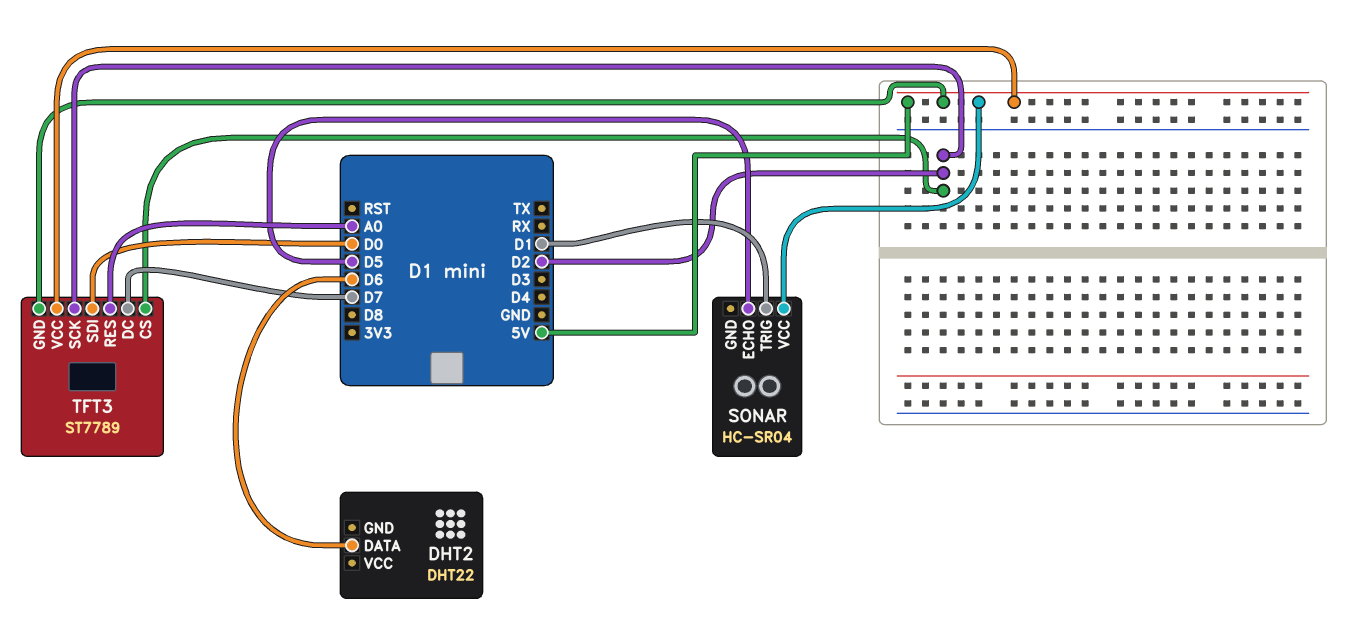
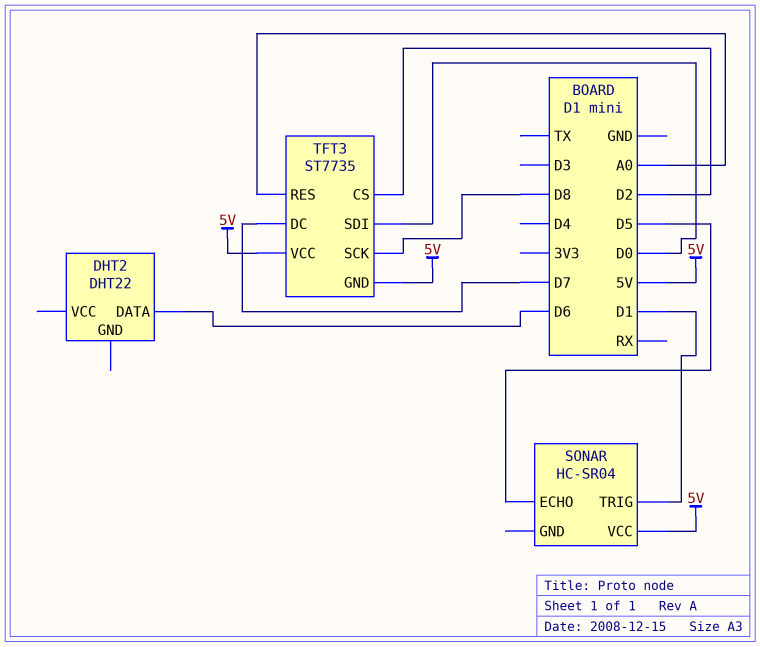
TFT3: ST7789 -> ST7735
TFT3 pin SCK: D2 -> D8

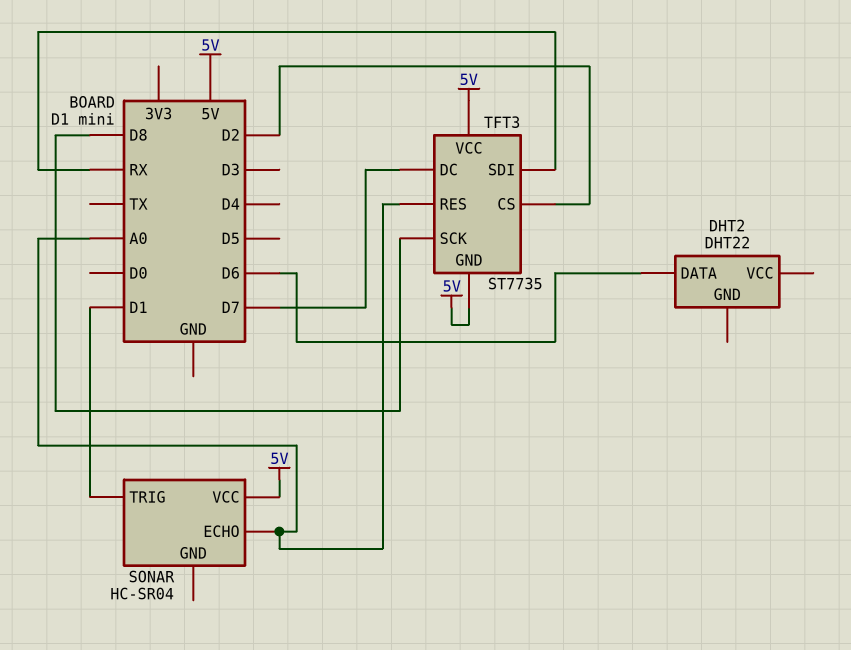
SONAR pin ECHO: D5 -> A0
TFT3 pin SDI: D0 -> RX

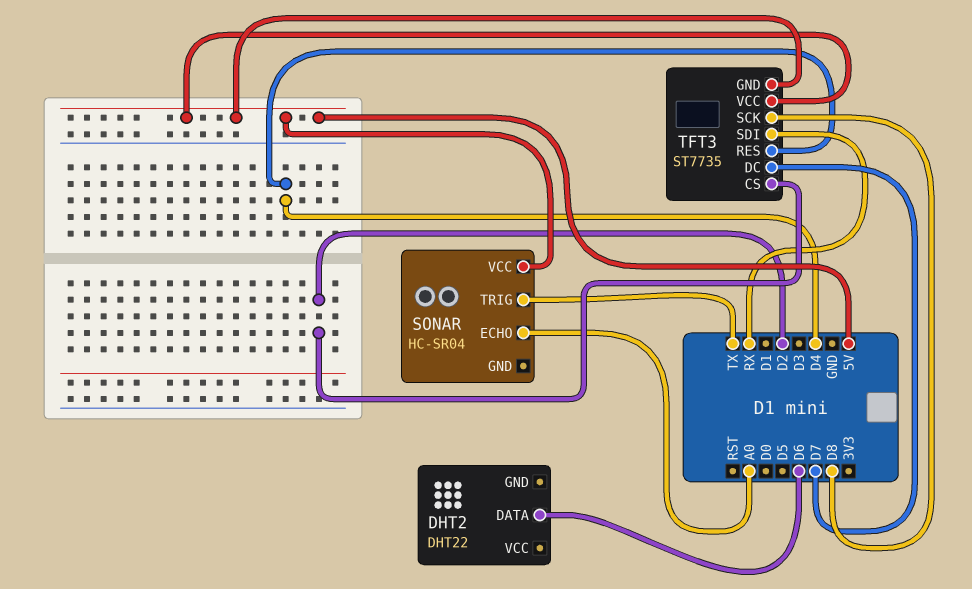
SONAR pin TRIG: D1 -> TX
TFT3 pin RES: A0 -> D4

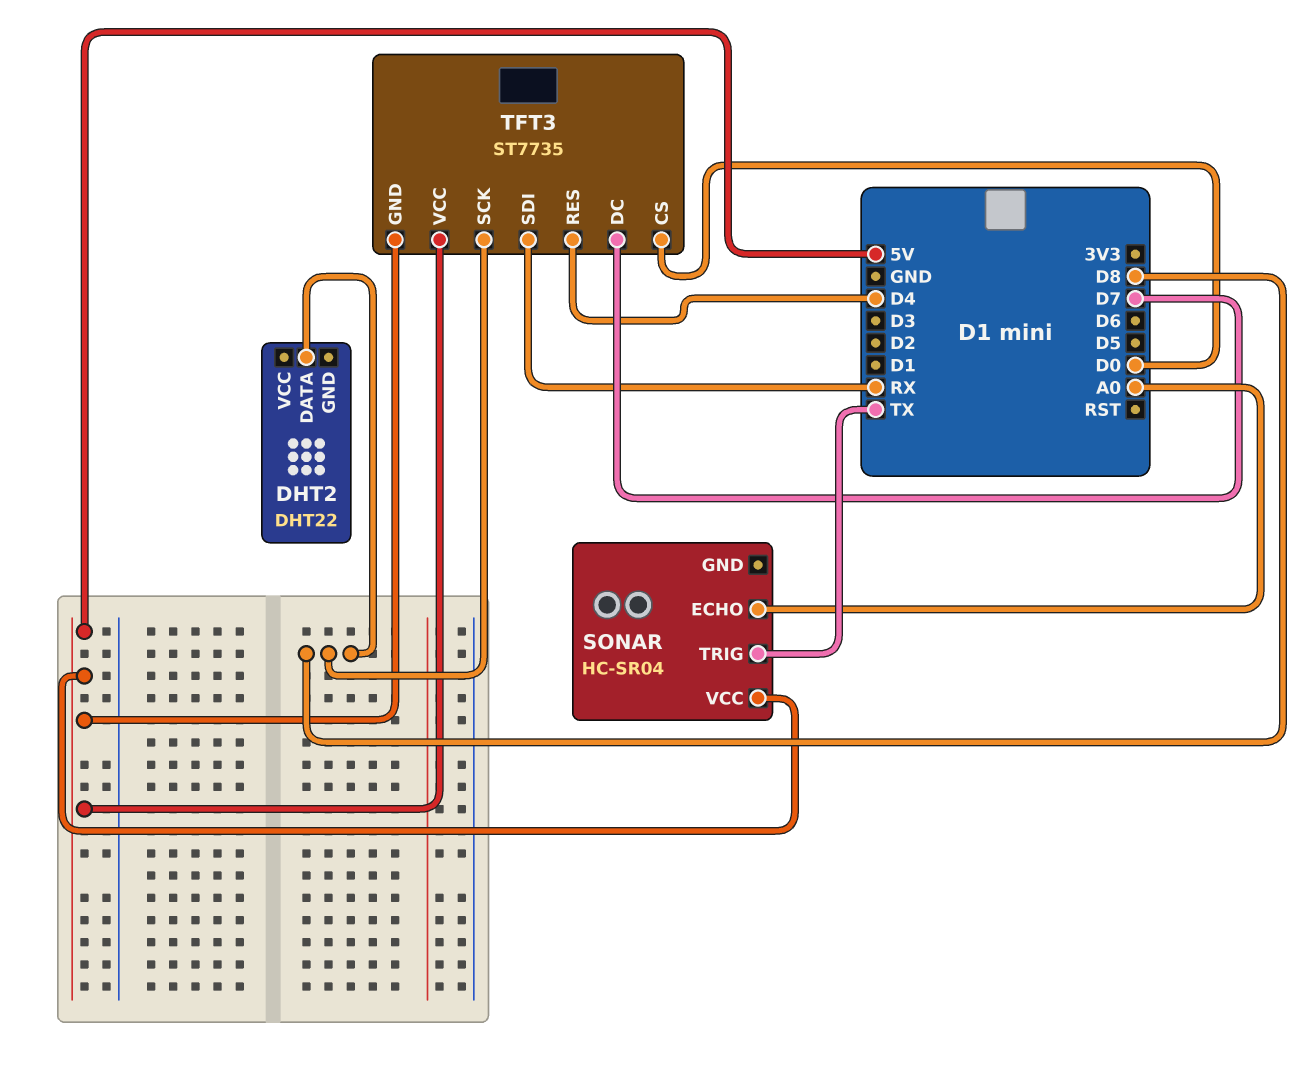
DHT2 pin DATA: D6 -> D8
TFT3 pin CS: D2 -> D0

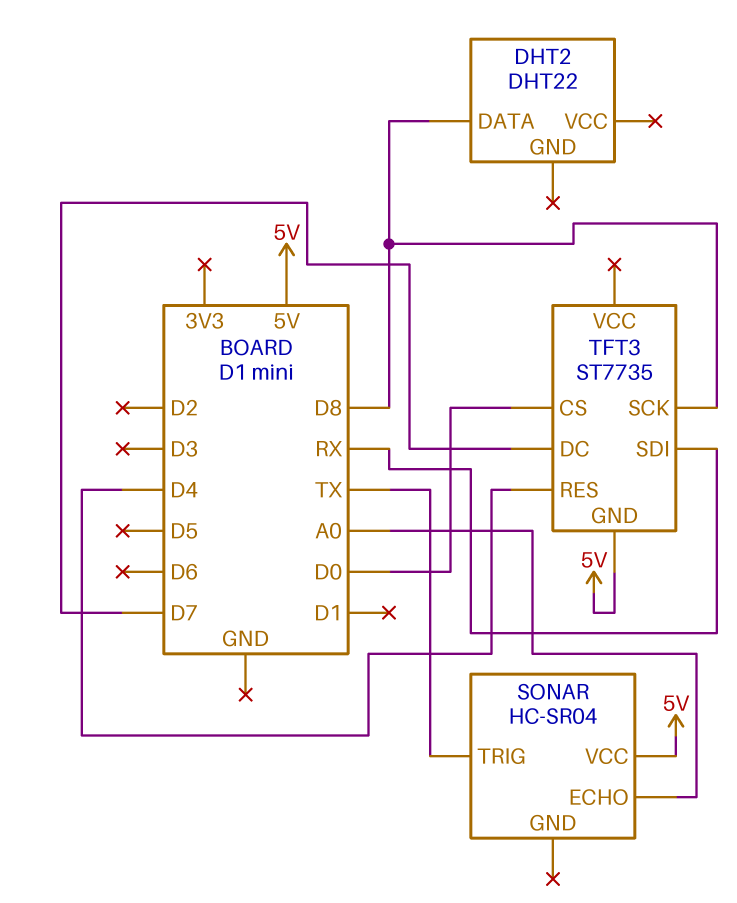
TFT3 pin VCC: 5V -> none

